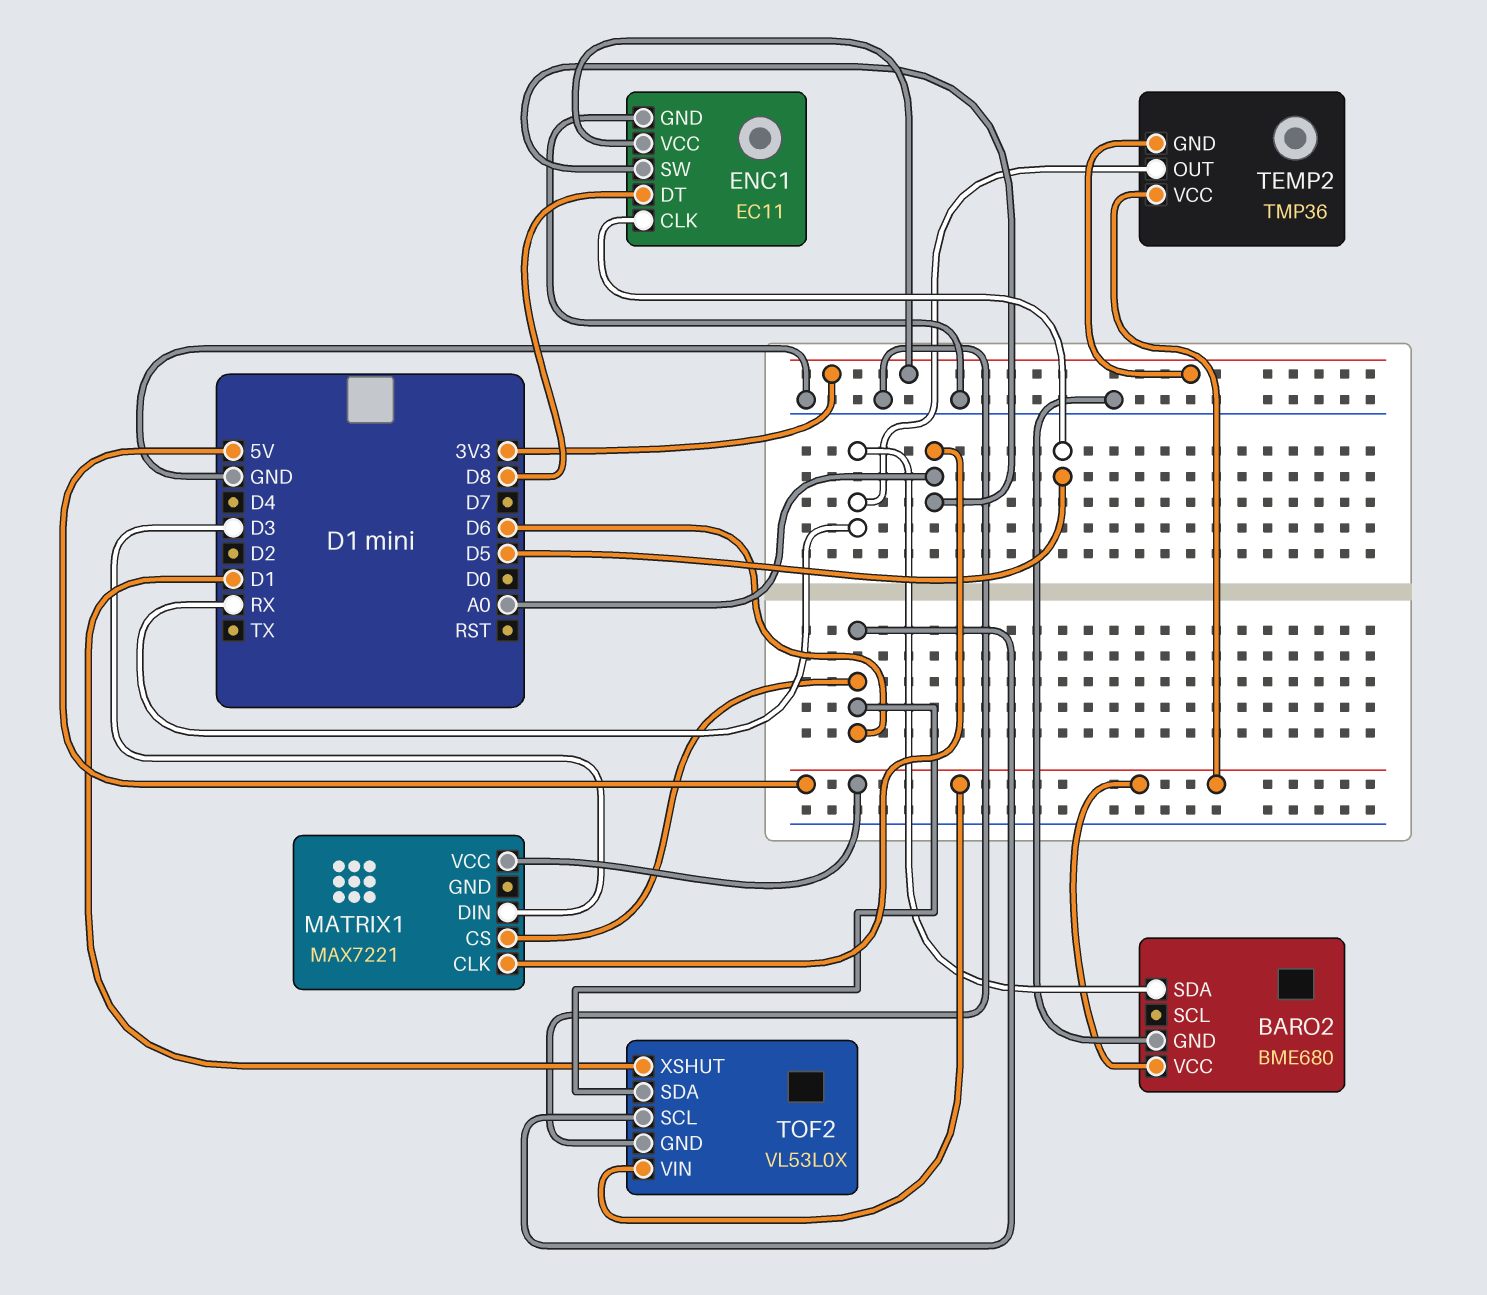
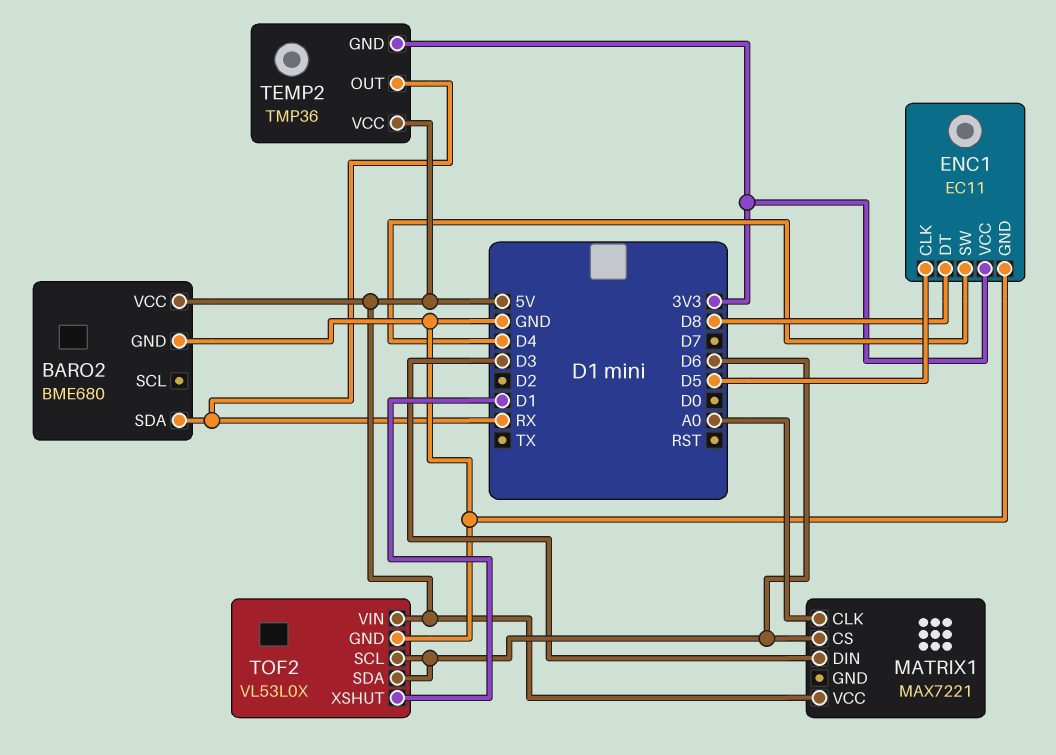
ENC1 pin SW: A0 -> D4

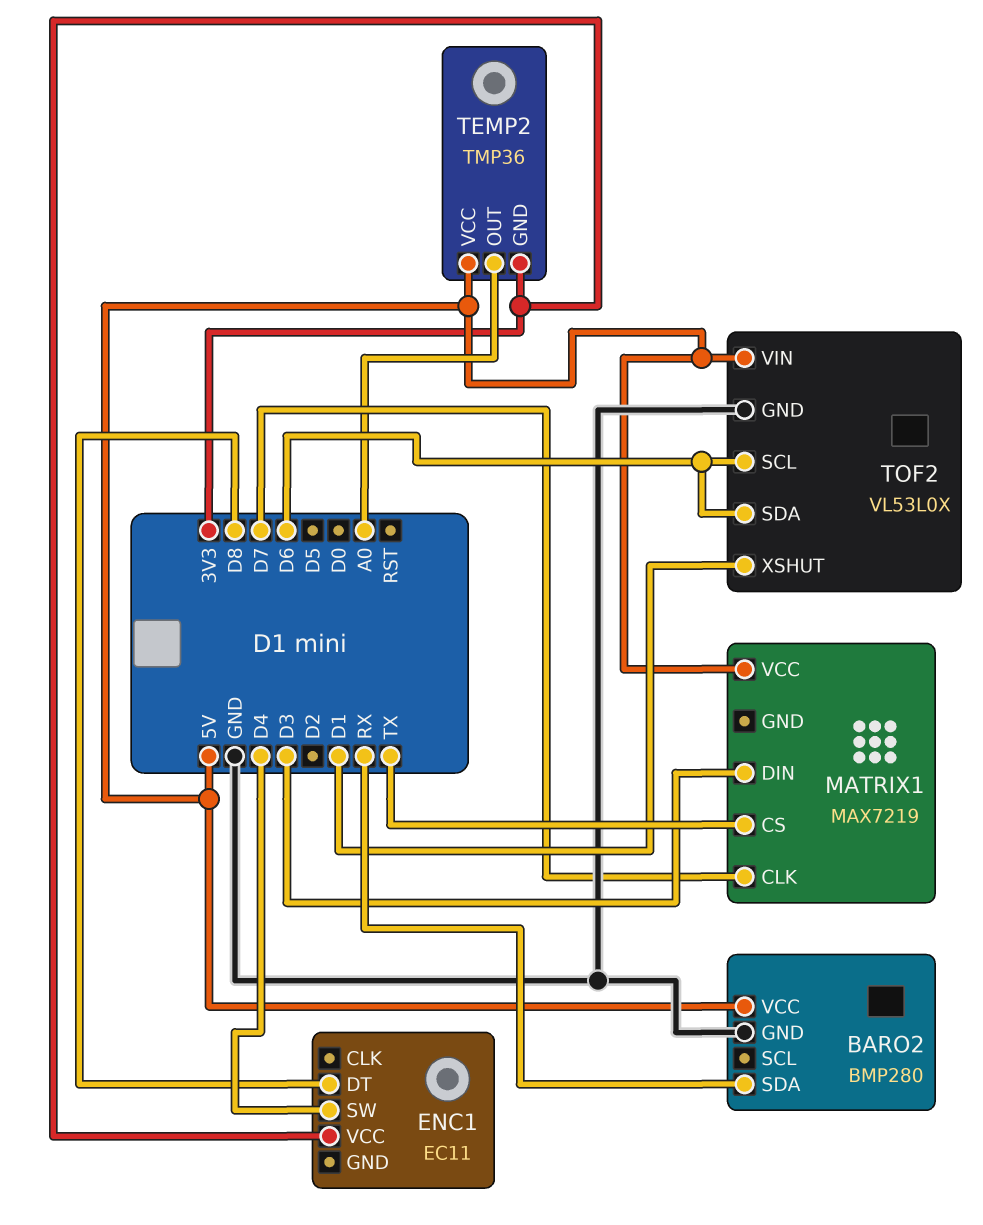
BARO2: BME680 -> BMP280
ENC1 pin CLK: D5 -> none
ENC1 pin GND: GND -> none
MATRIX1: MAX7221 -> MAX7219
MATRIX1 pin CLK: A0 -> D7
MATRIX1 pin CS: D6 -> TX
TEMP2 pin OUT: RX -> A0

